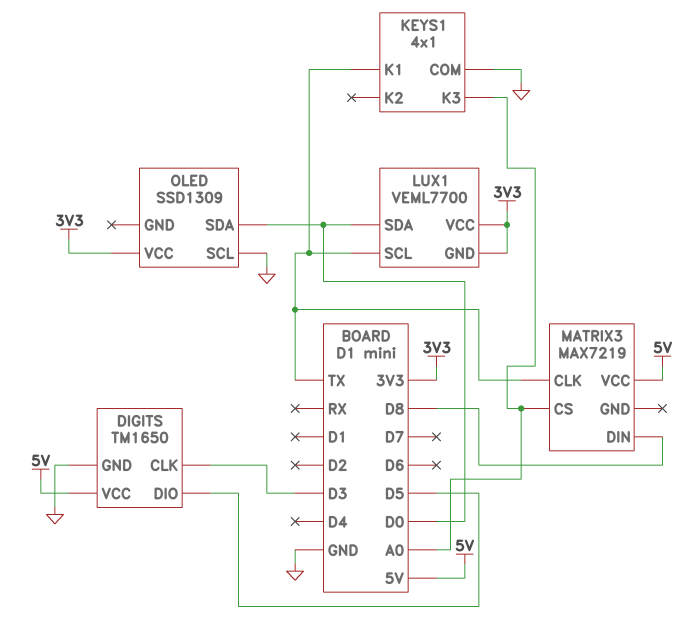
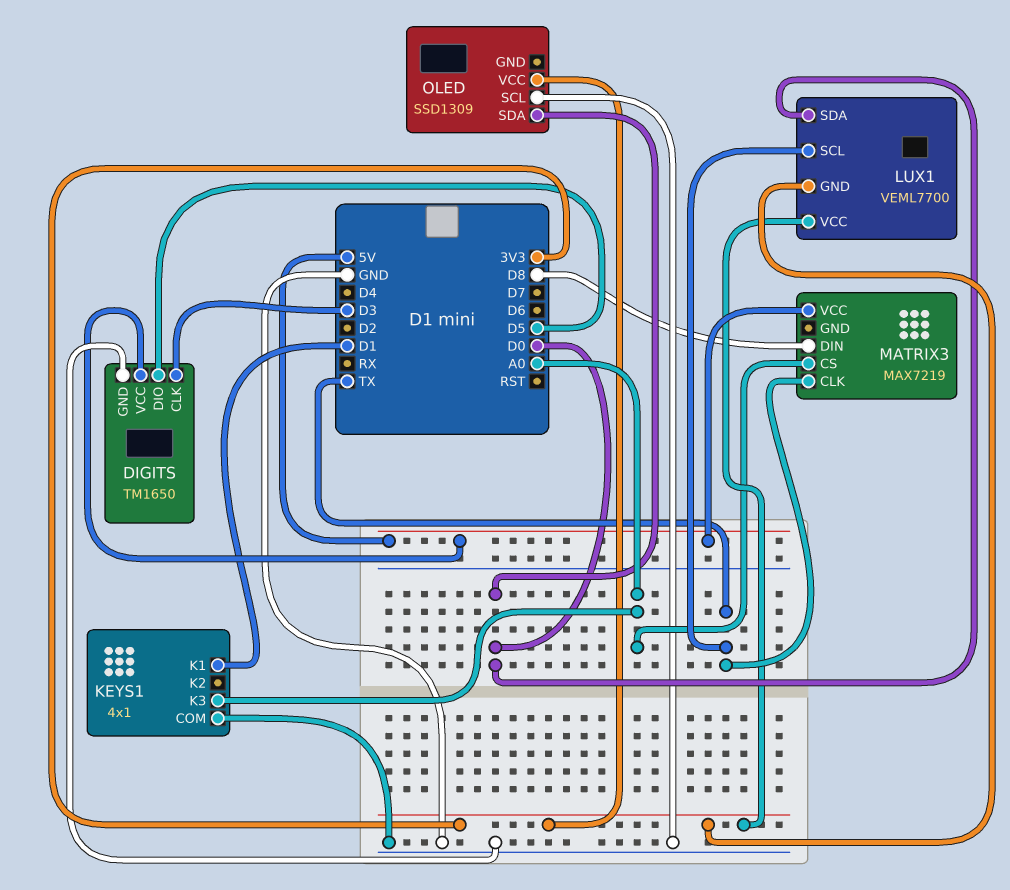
KEYS1 pin K1: TX -> D1

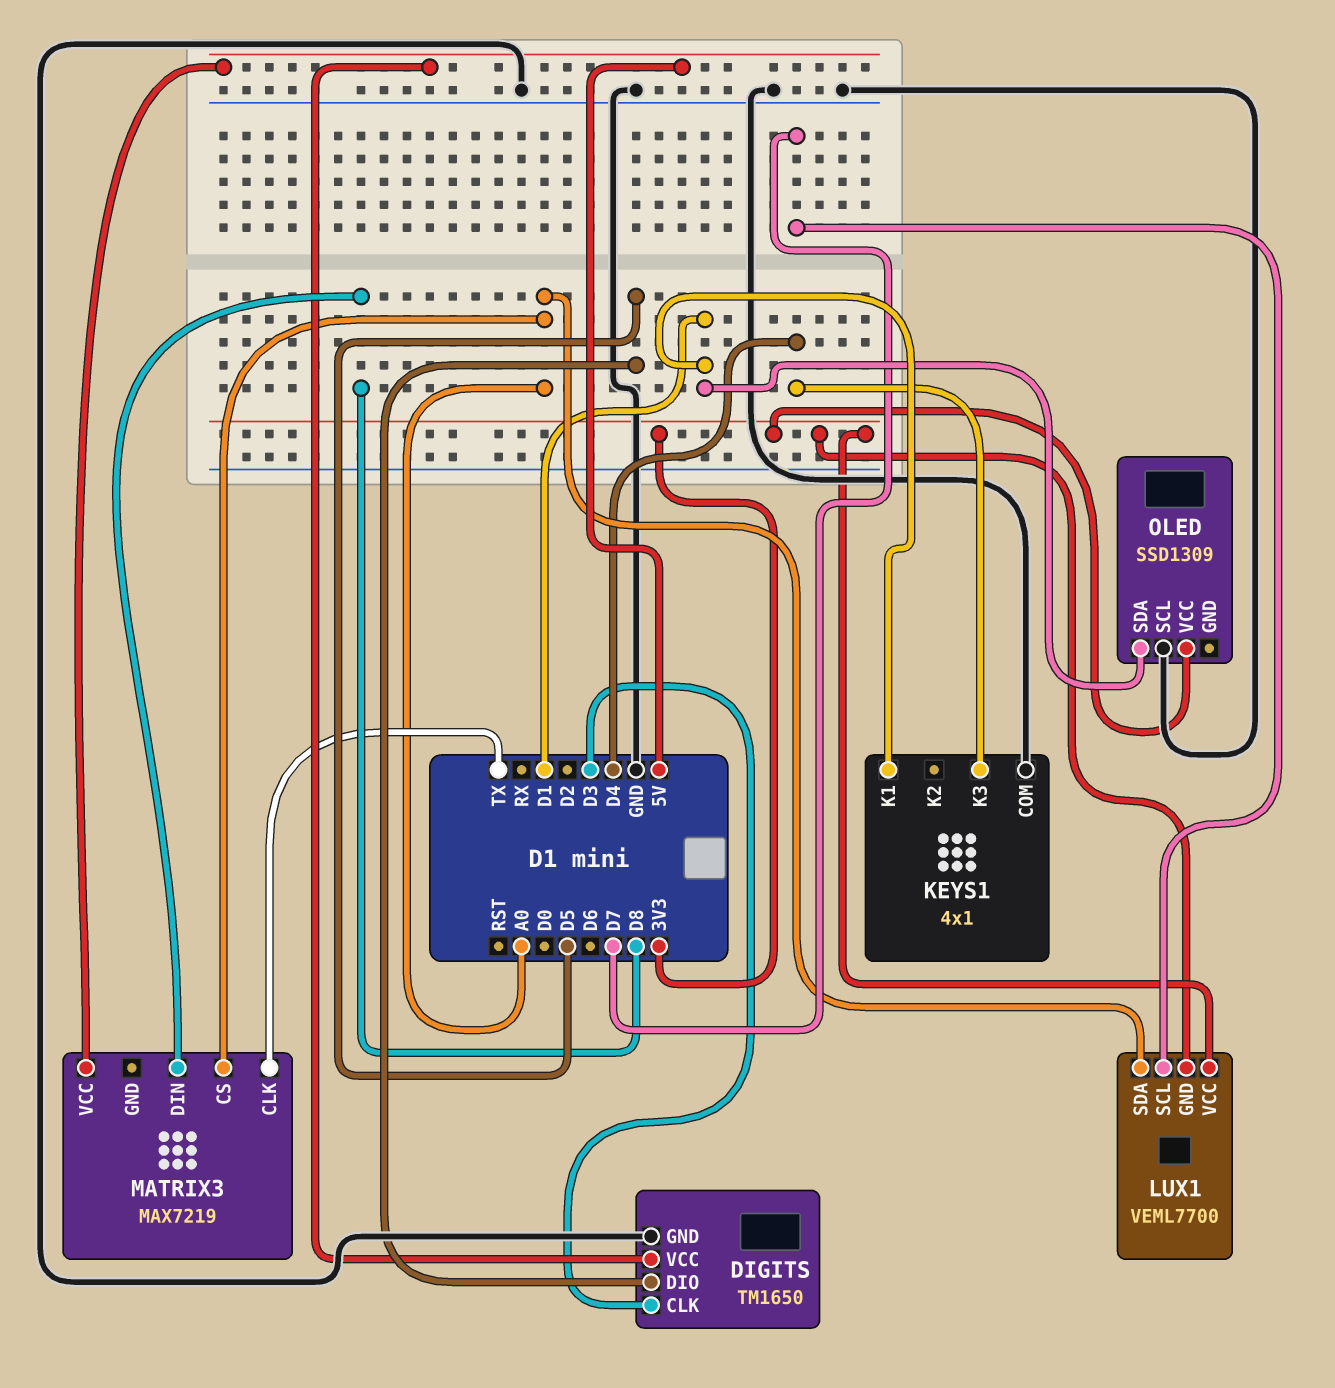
KEYS1 pin K3: A0 -> D4
LUX1 pin SCL: TX -> D7
LUX1 pin SDA: D0 -> A0
OLED pin SDA: D0 -> D1

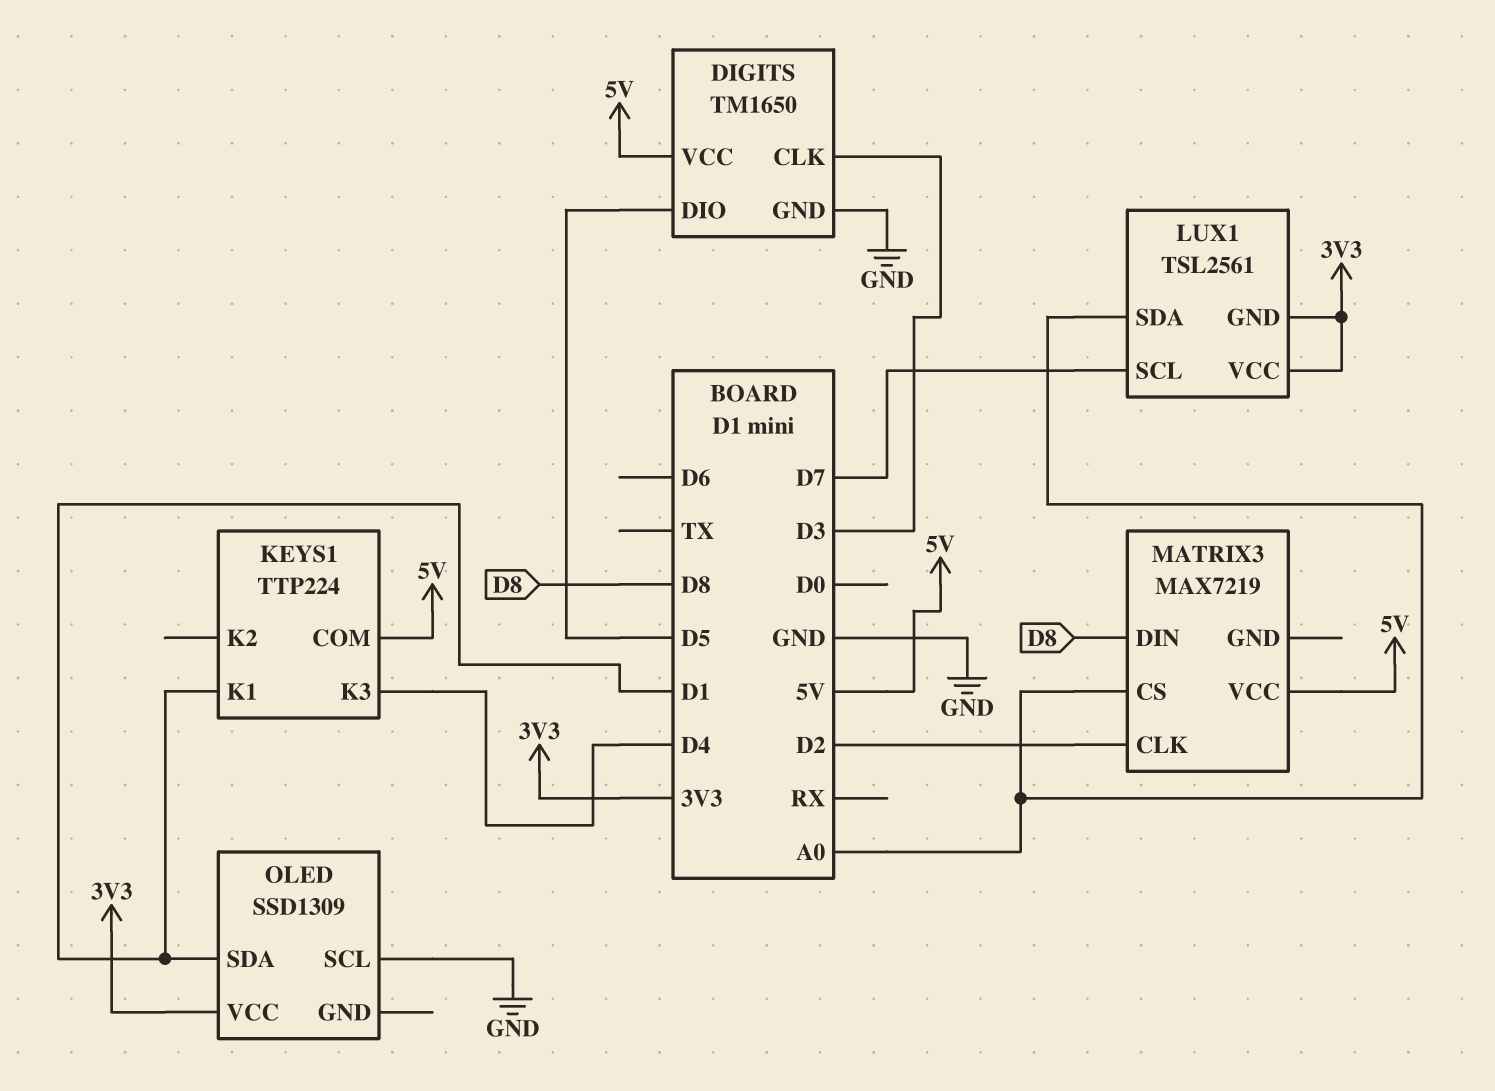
KEYS1: 4x1 -> TTP224
KEYS1 pin COM: GND -> 5V
LUX1: VEML7700 -> TSL2561
MATRIX3 pin CLK: TX -> D2

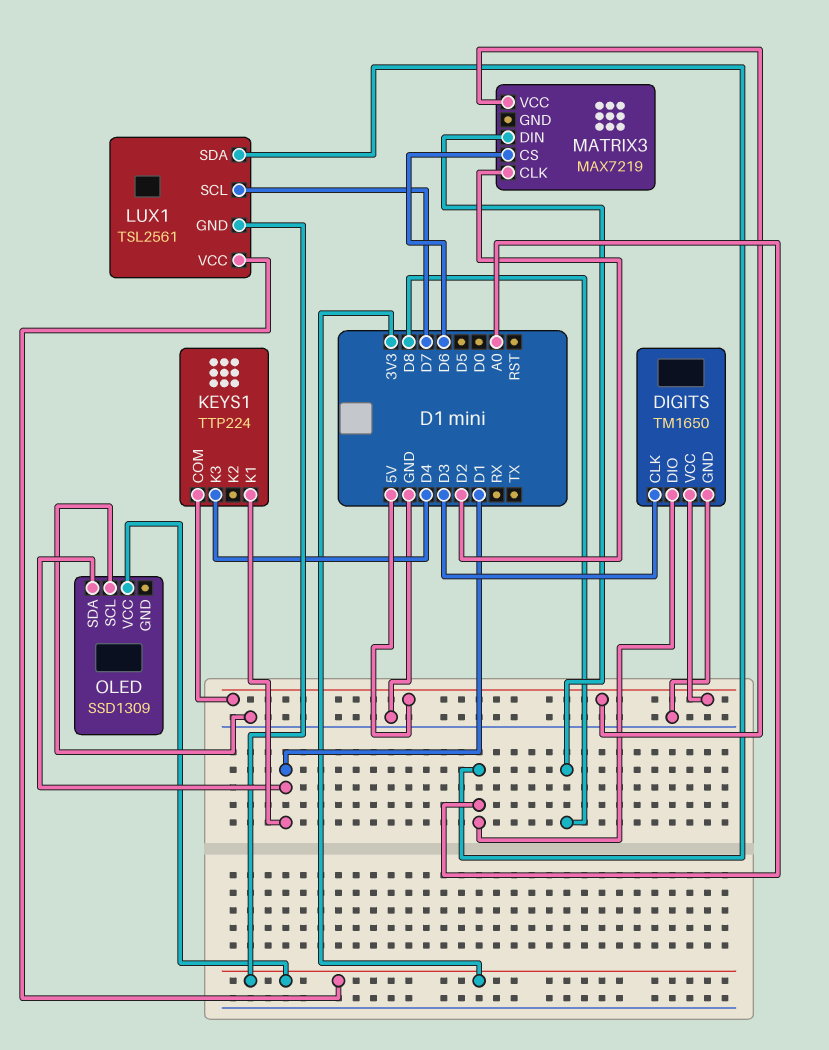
DIGITS pin DIO: D5 -> A0
MATRIX3 pin CS: A0 -> D6

